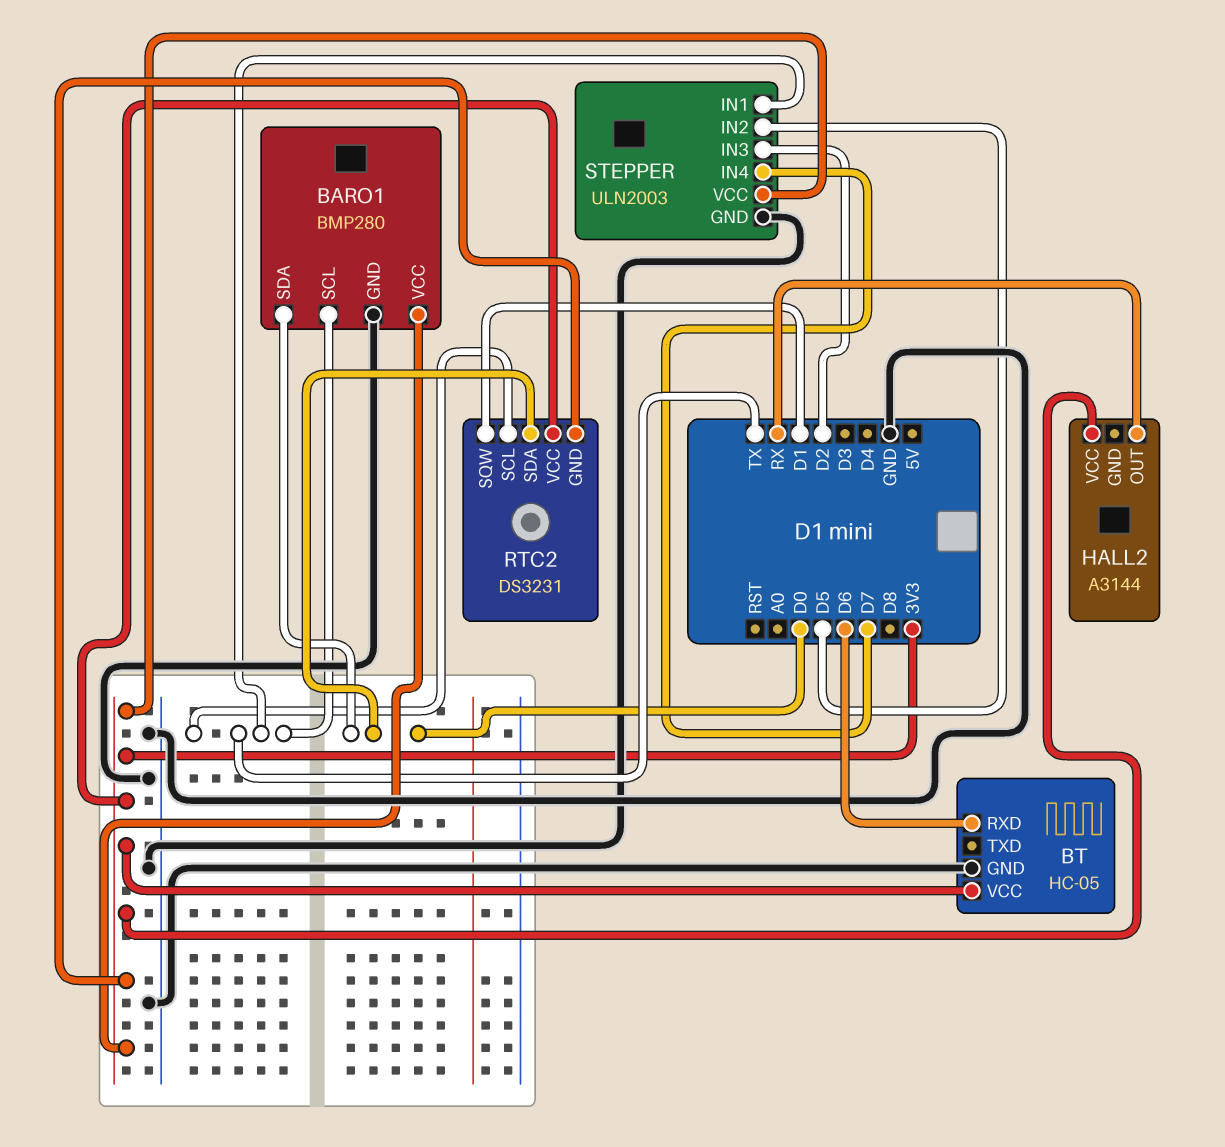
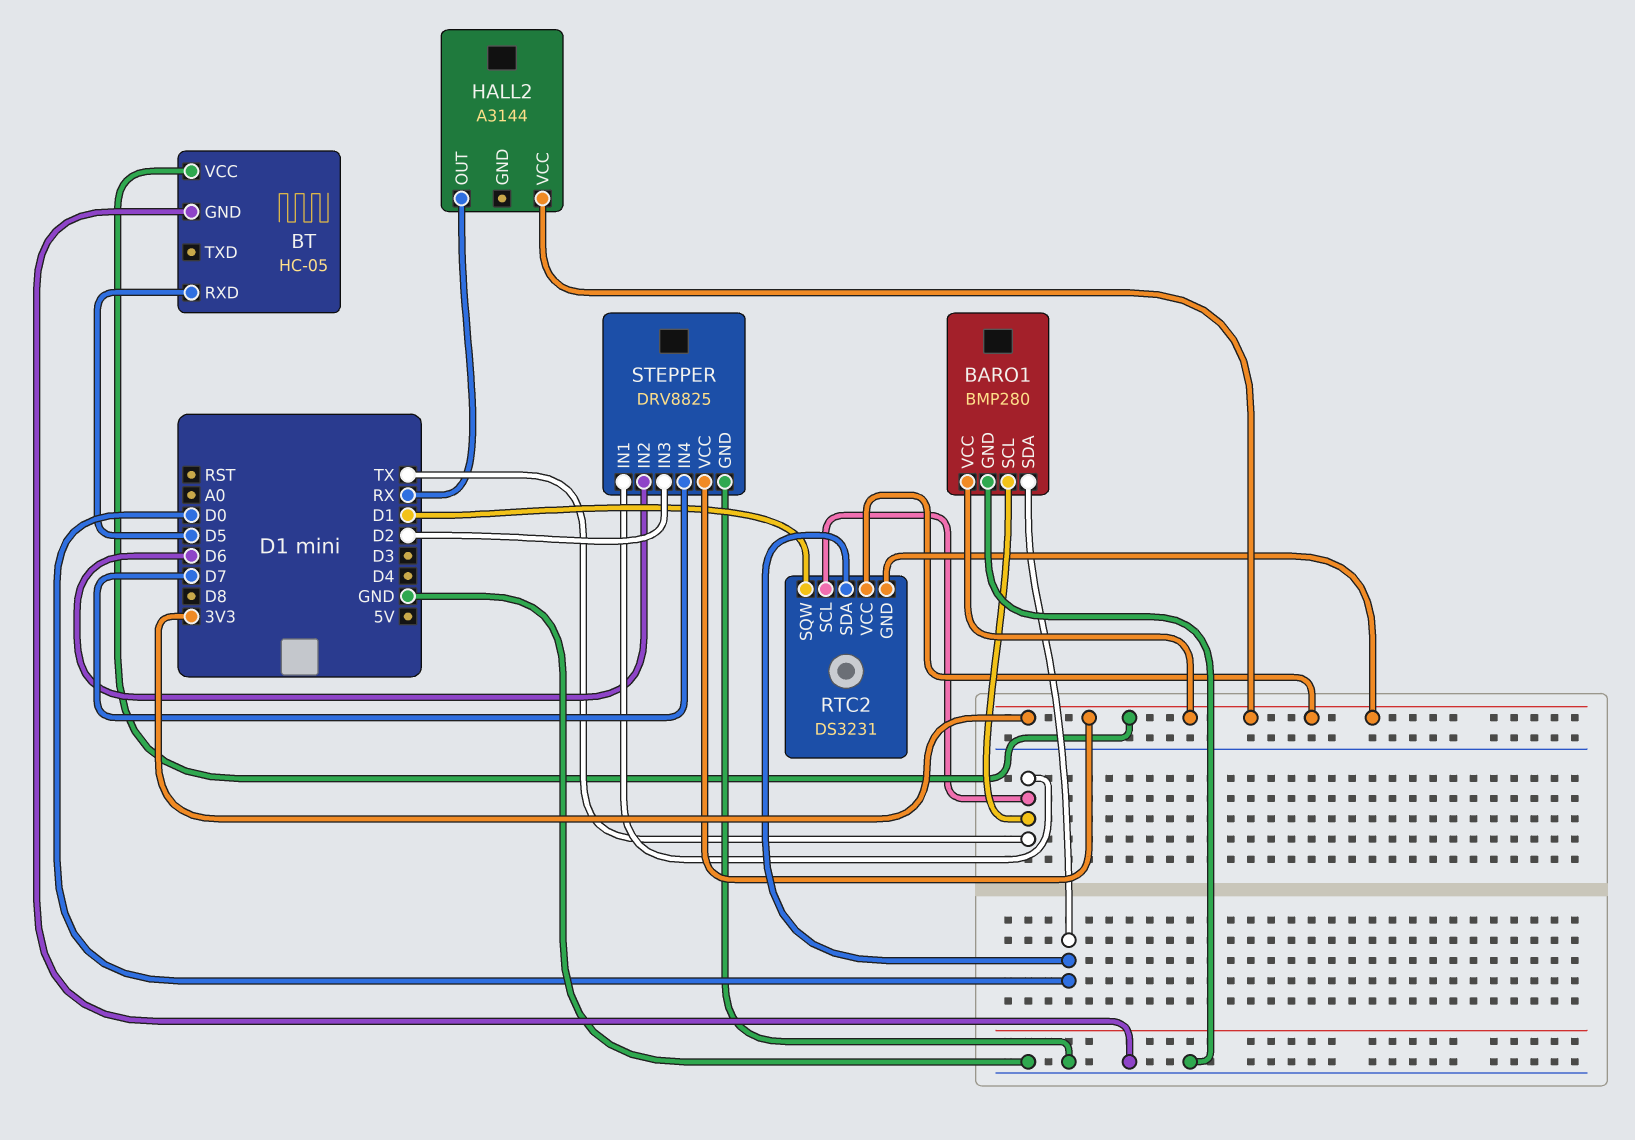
BT pin RXD: D6 -> D5
STEPPER: ULN2003 -> DRV8825
STEPPER pin IN2: D5 -> D6

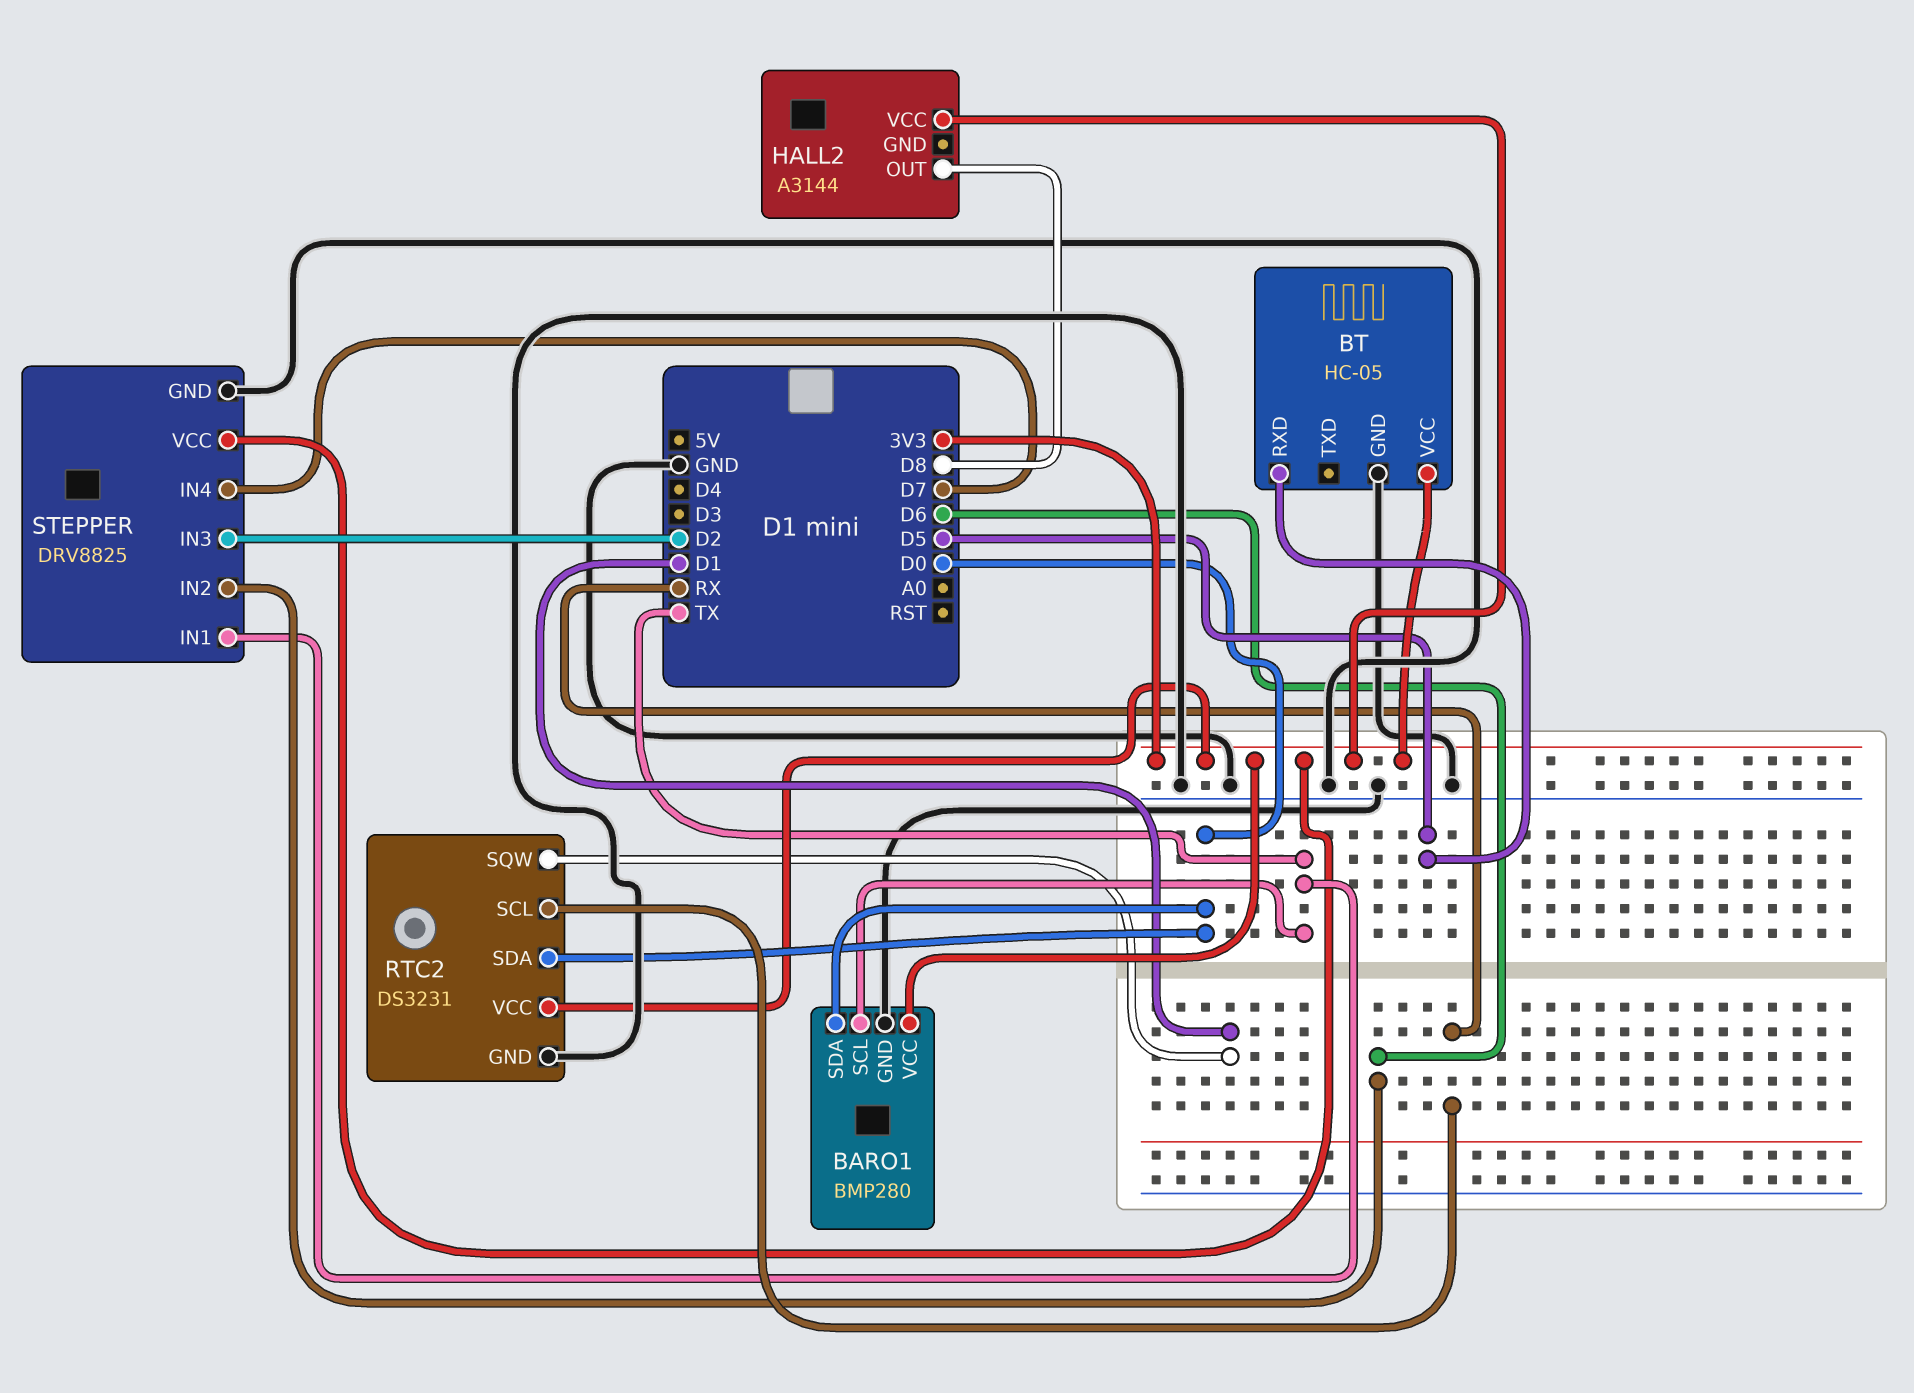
HALL2 pin OUT: RX -> D8
RTC2 pin GND: 3V3 -> GND
RTC2 pin SCL: TX -> RX

